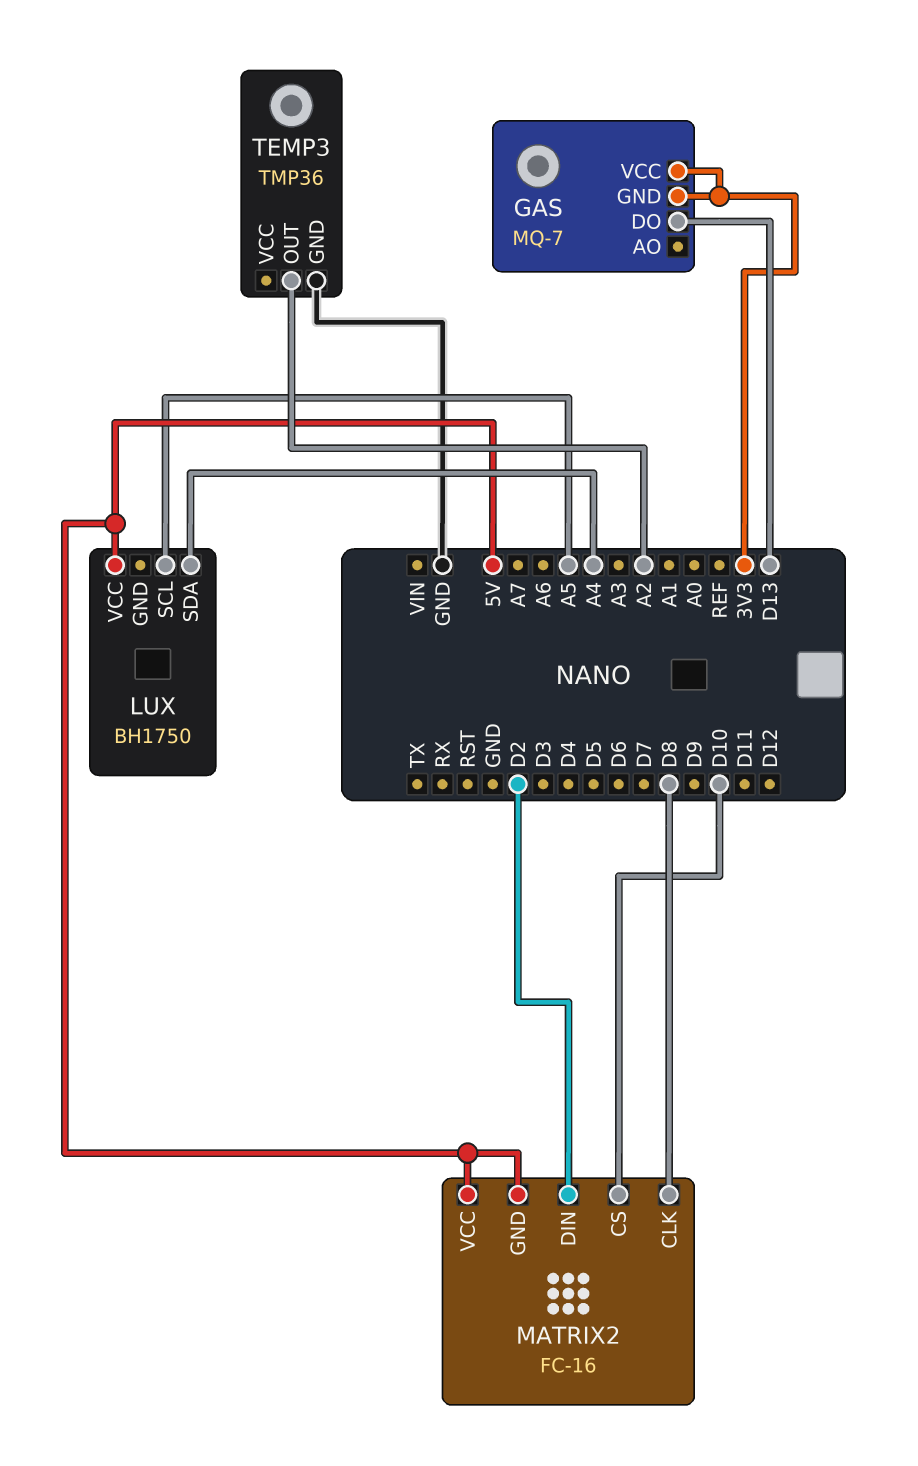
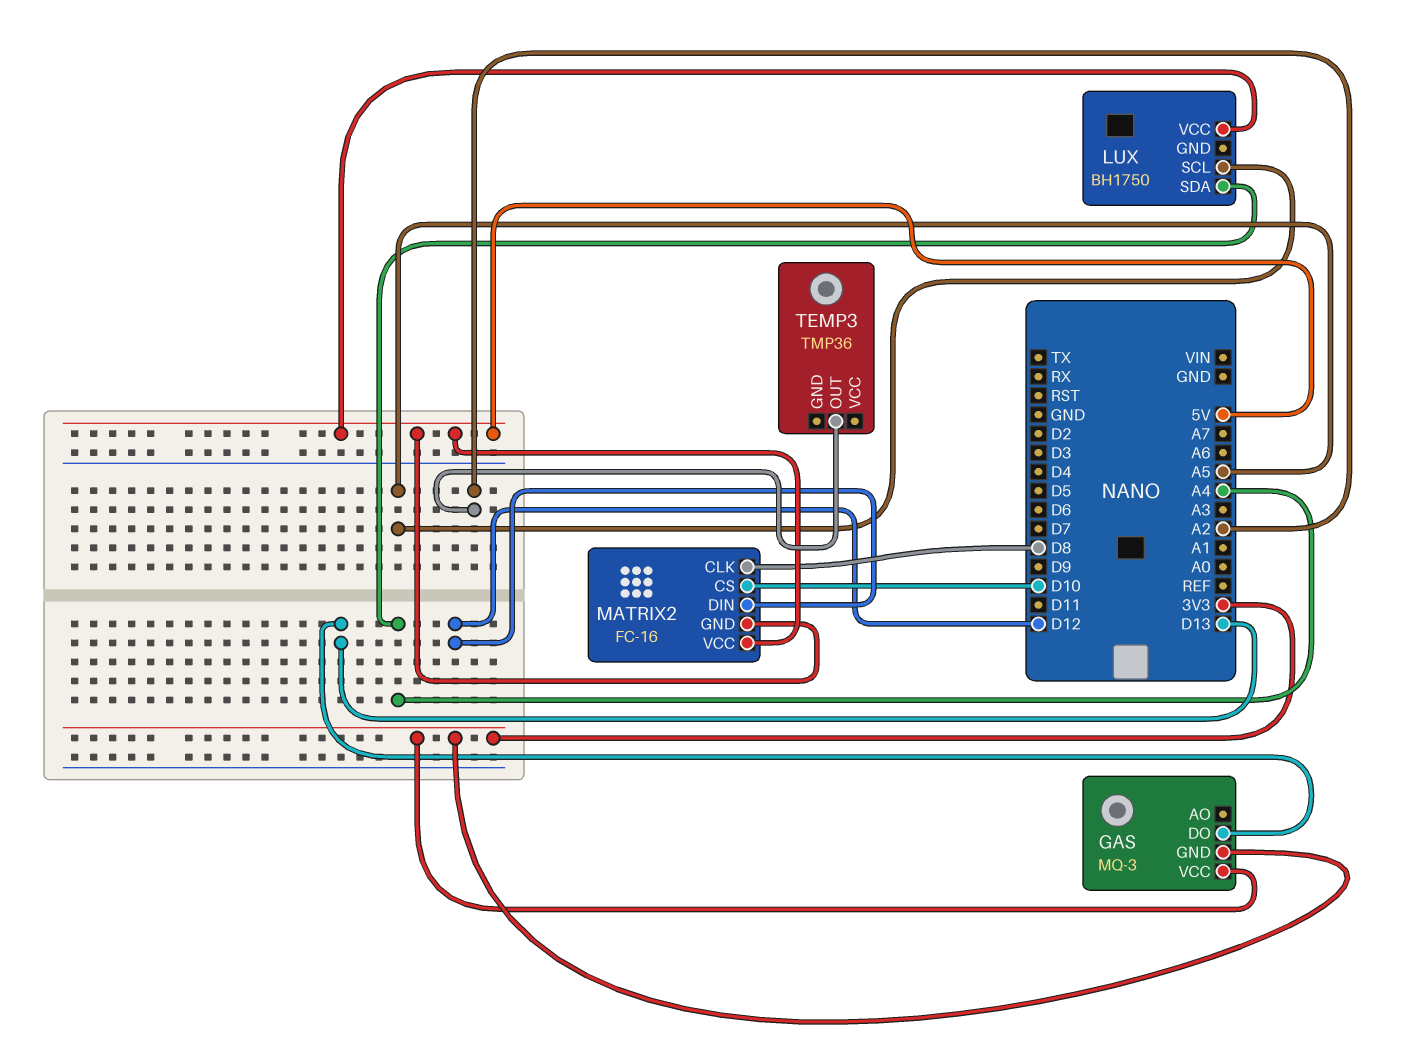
GAS: MQ-7 -> MQ-3
MATRIX2 pin DIN: D2 -> D12
TEMP3 pin GND: GND -> none

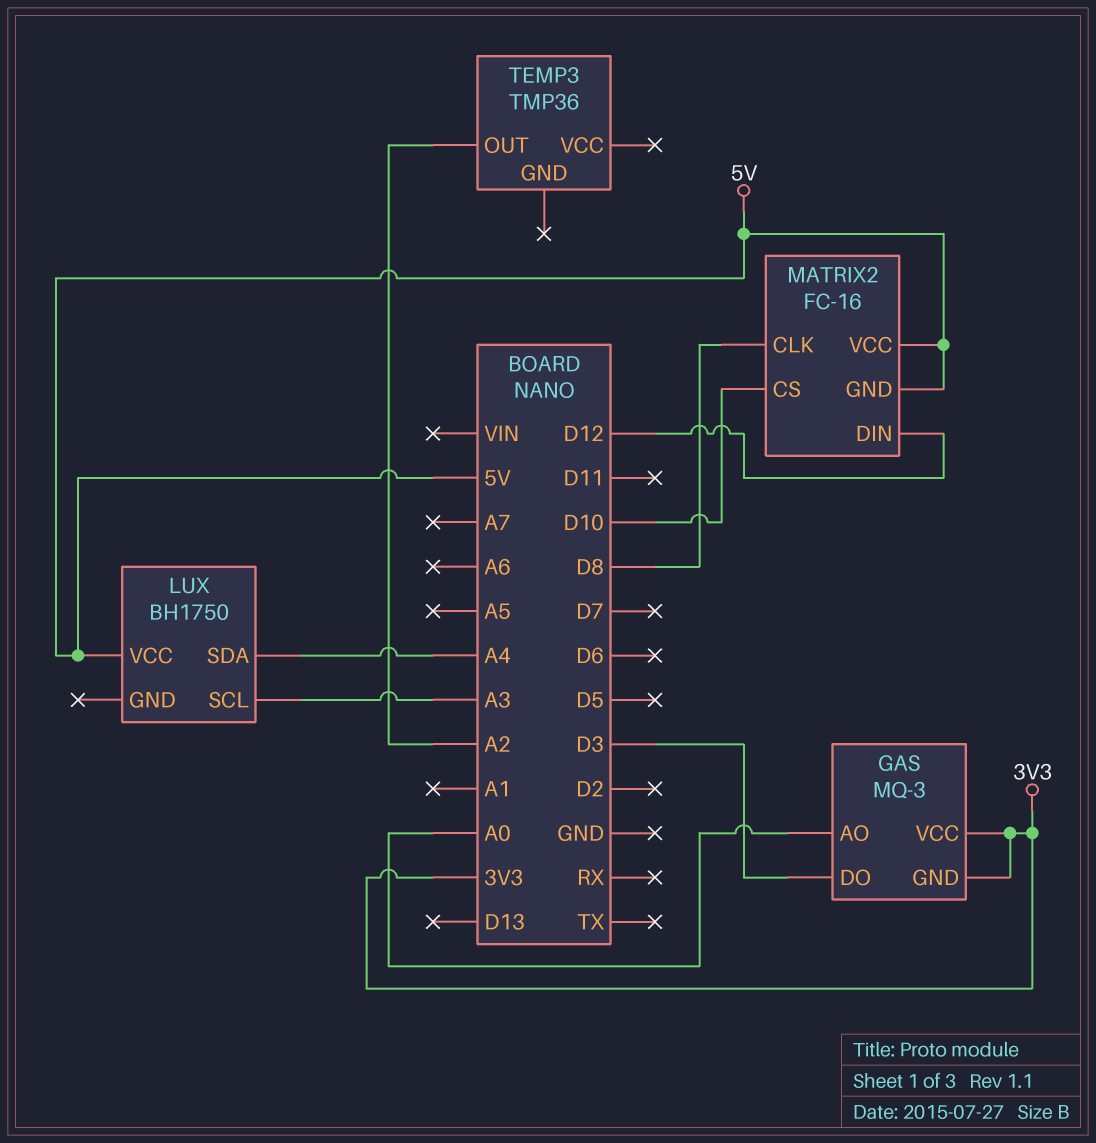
GAS pin AO: none -> A0
GAS pin DO: D13 -> D3
LUX pin SCL: A5 -> A3

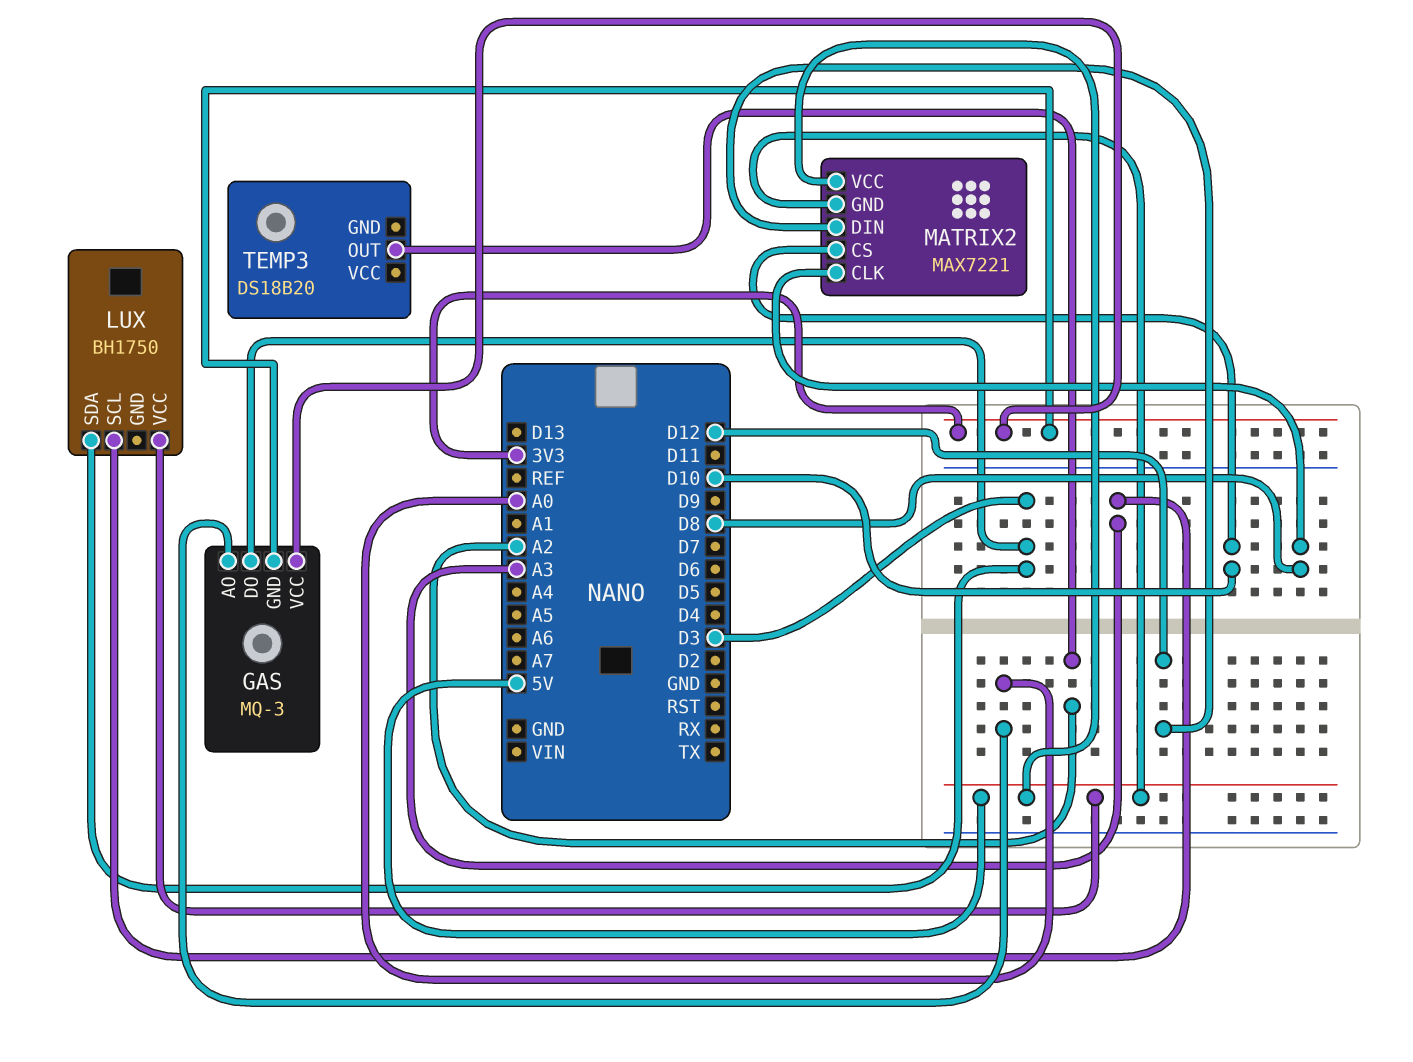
LUX pin SDA: A4 -> D3
MATRIX2: FC-16 -> MAX7221
TEMP3: TMP36 -> DS18B20

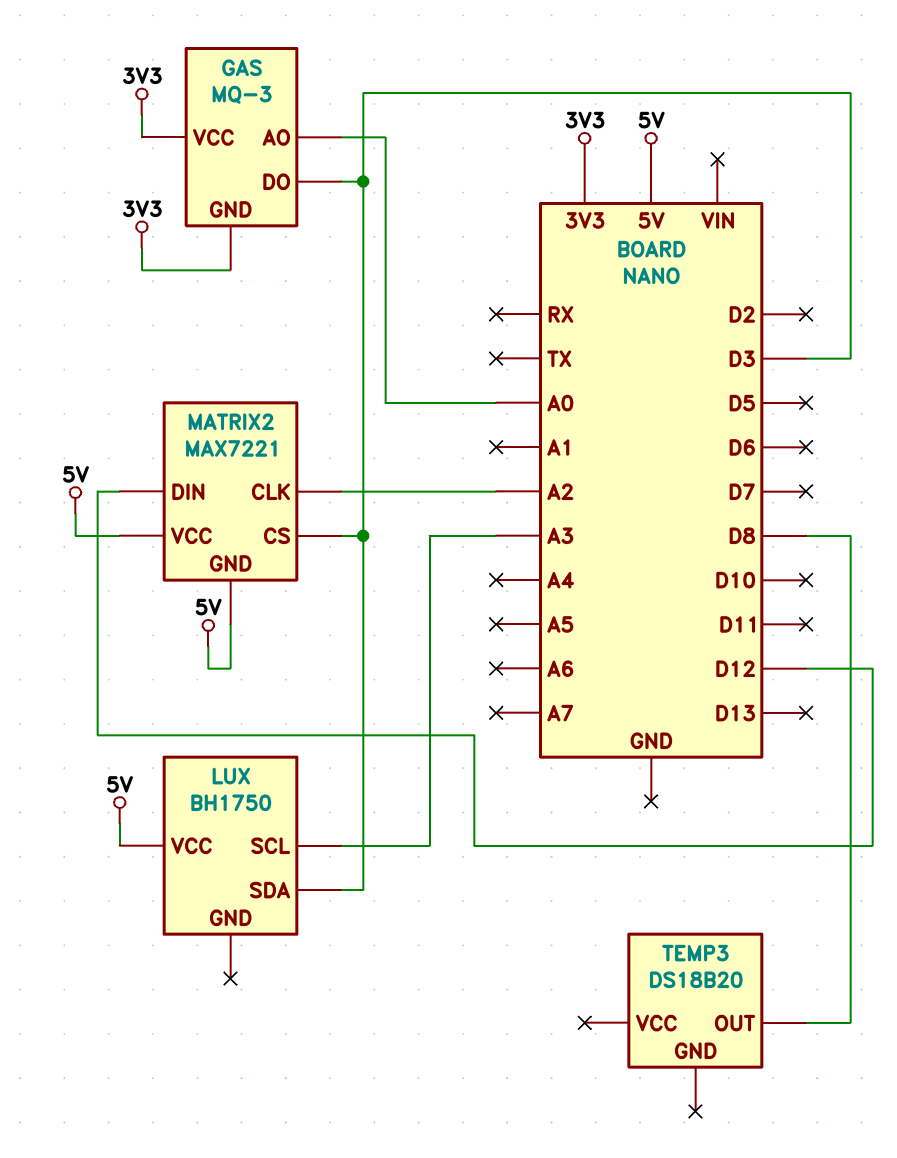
MATRIX2 pin CLK: D8 -> A2
MATRIX2 pin CS: D10 -> D3
TEMP3 pin OUT: A2 -> D8

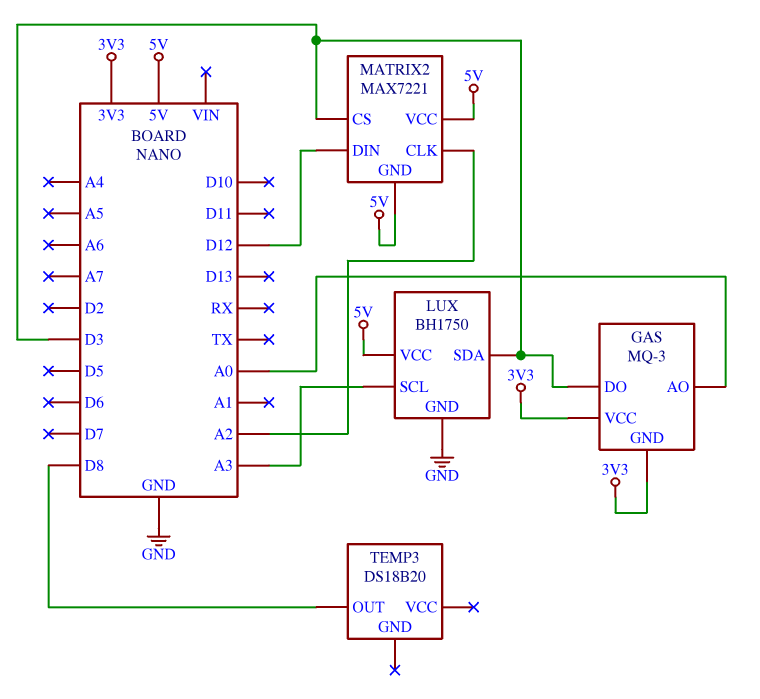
LUX pin GND: none -> GND

